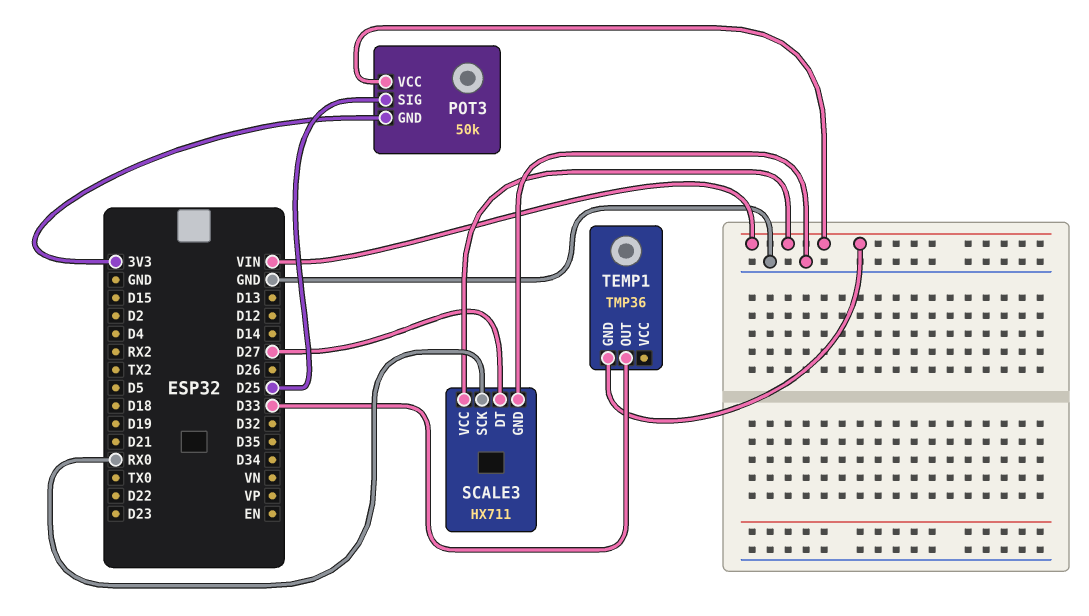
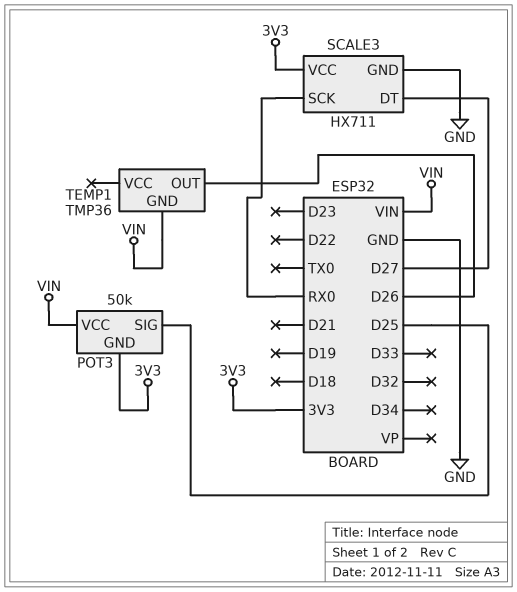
SCALE3 pin VCC: VIN -> 3V3
TEMP1 pin OUT: D33 -> D26

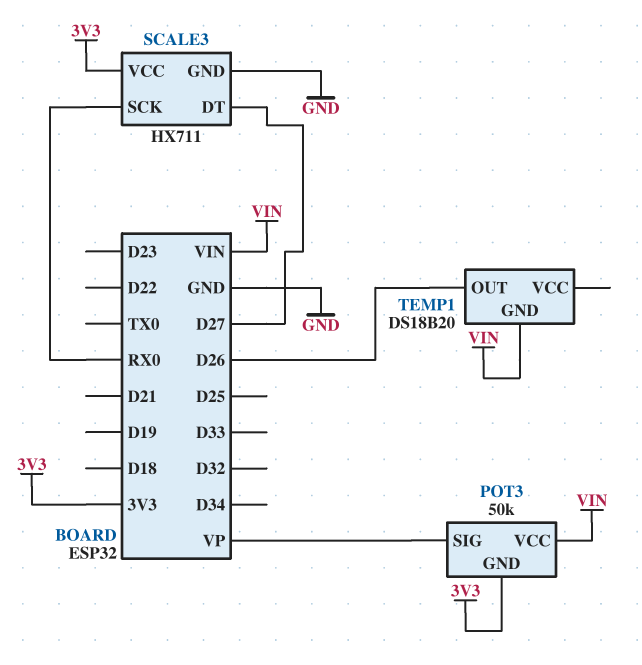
POT3 pin SIG: D25 -> VP
TEMP1: TMP36 -> DS18B20

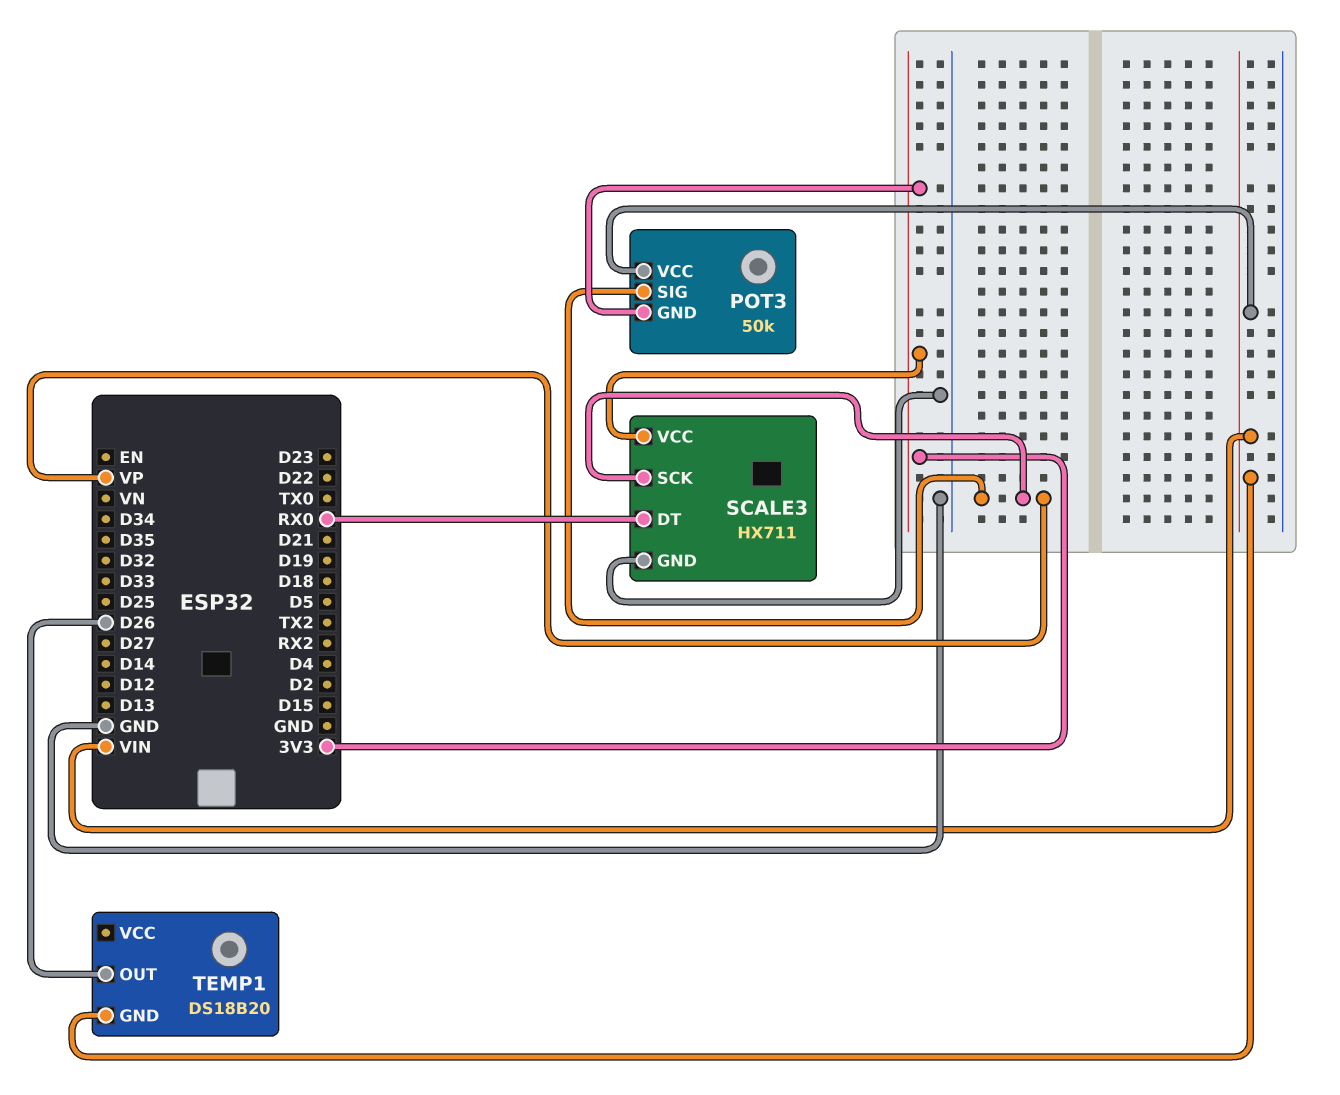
SCALE3 pin DT: D27 -> RX0
SCALE3 pin SCK: RX0 -> VP

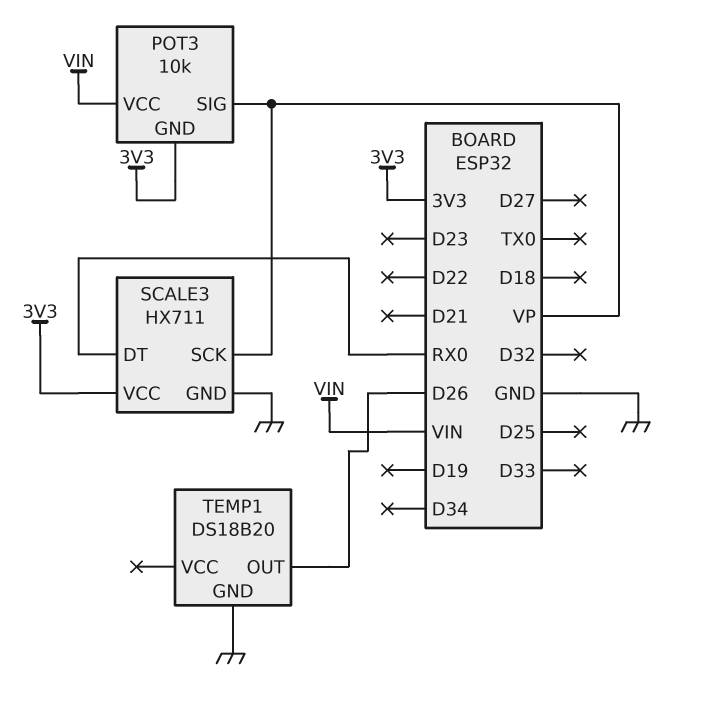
POT3: 50k -> 10k
TEMP1 pin GND: VIN -> GND

